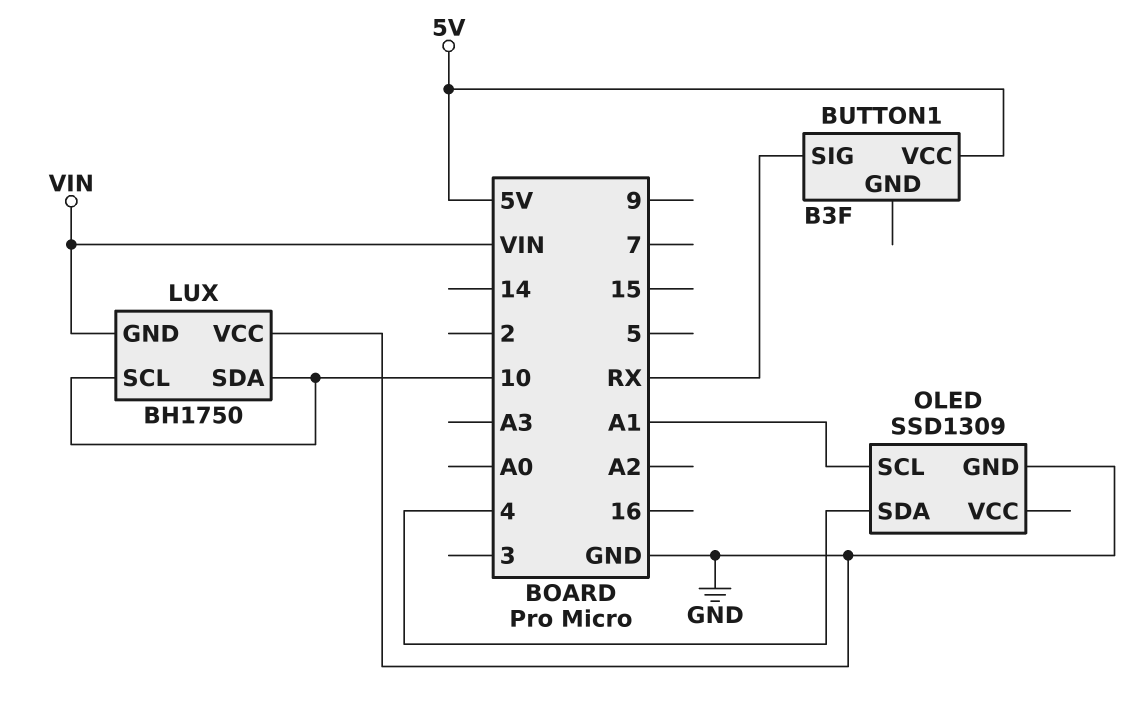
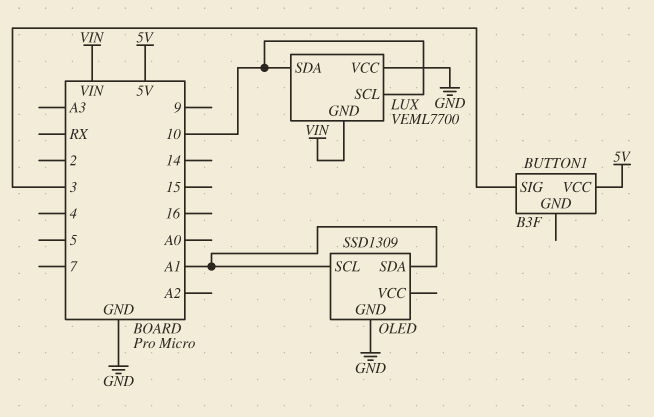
BUTTON1 pin SIG: RX -> 3
LUX: BH1750 -> VEML7700
OLED pin SDA: 4 -> A1

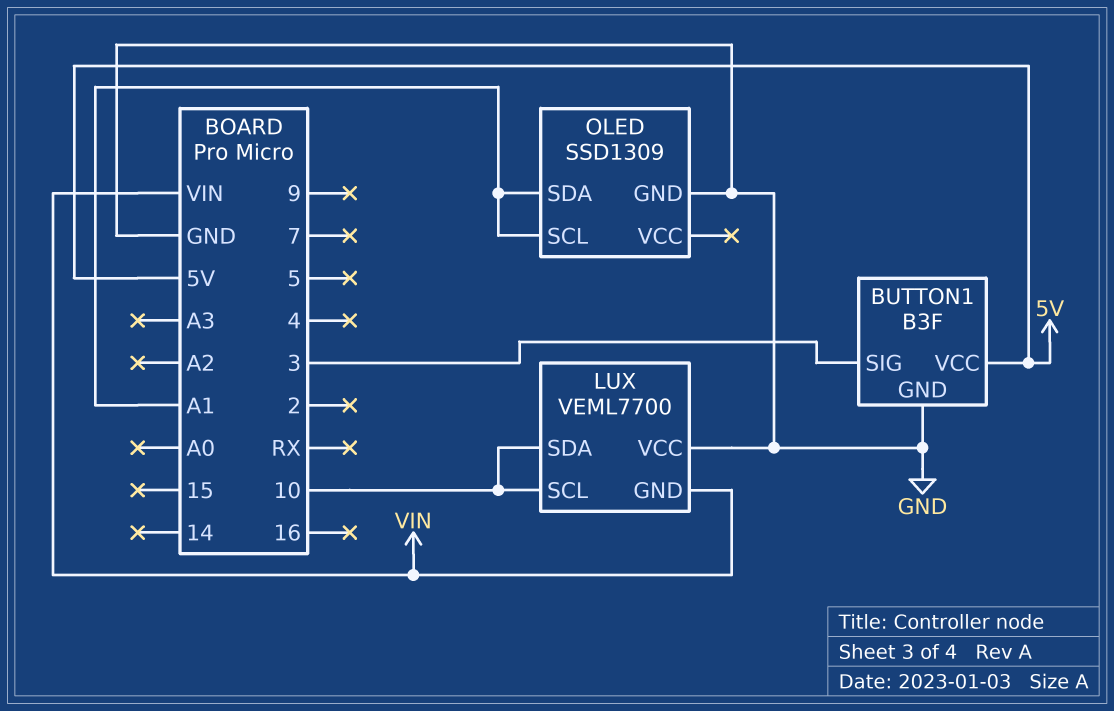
BUTTON1 pin GND: none -> GND

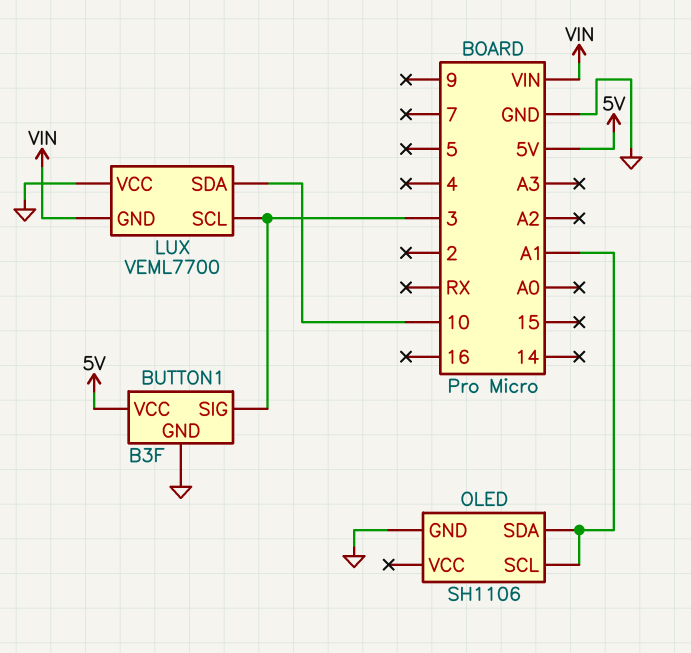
LUX pin SCL: 10 -> 3
OLED: SSD1309 -> SH1106

